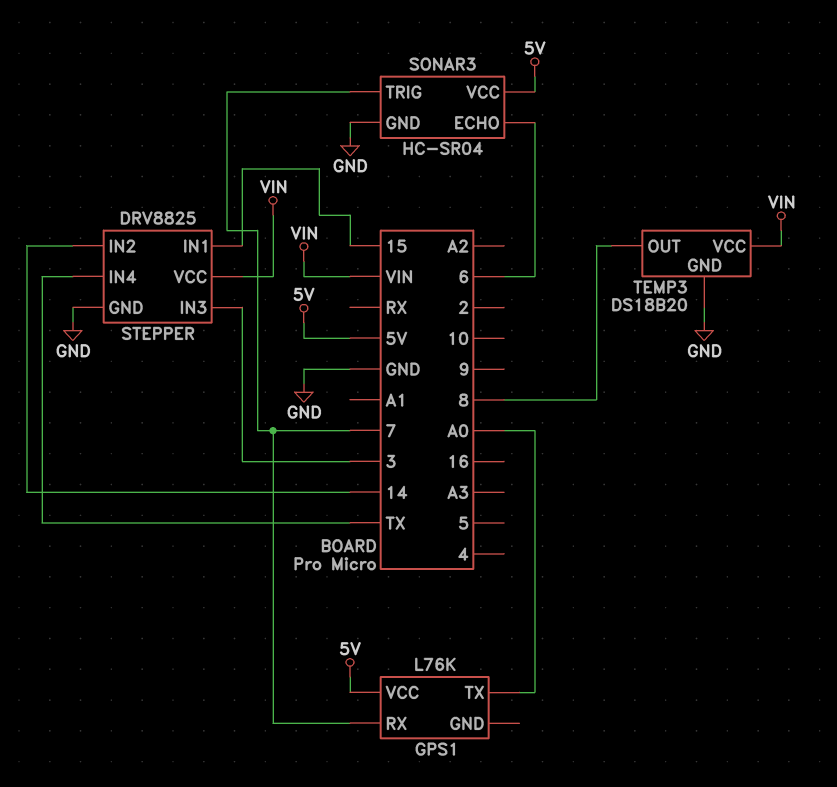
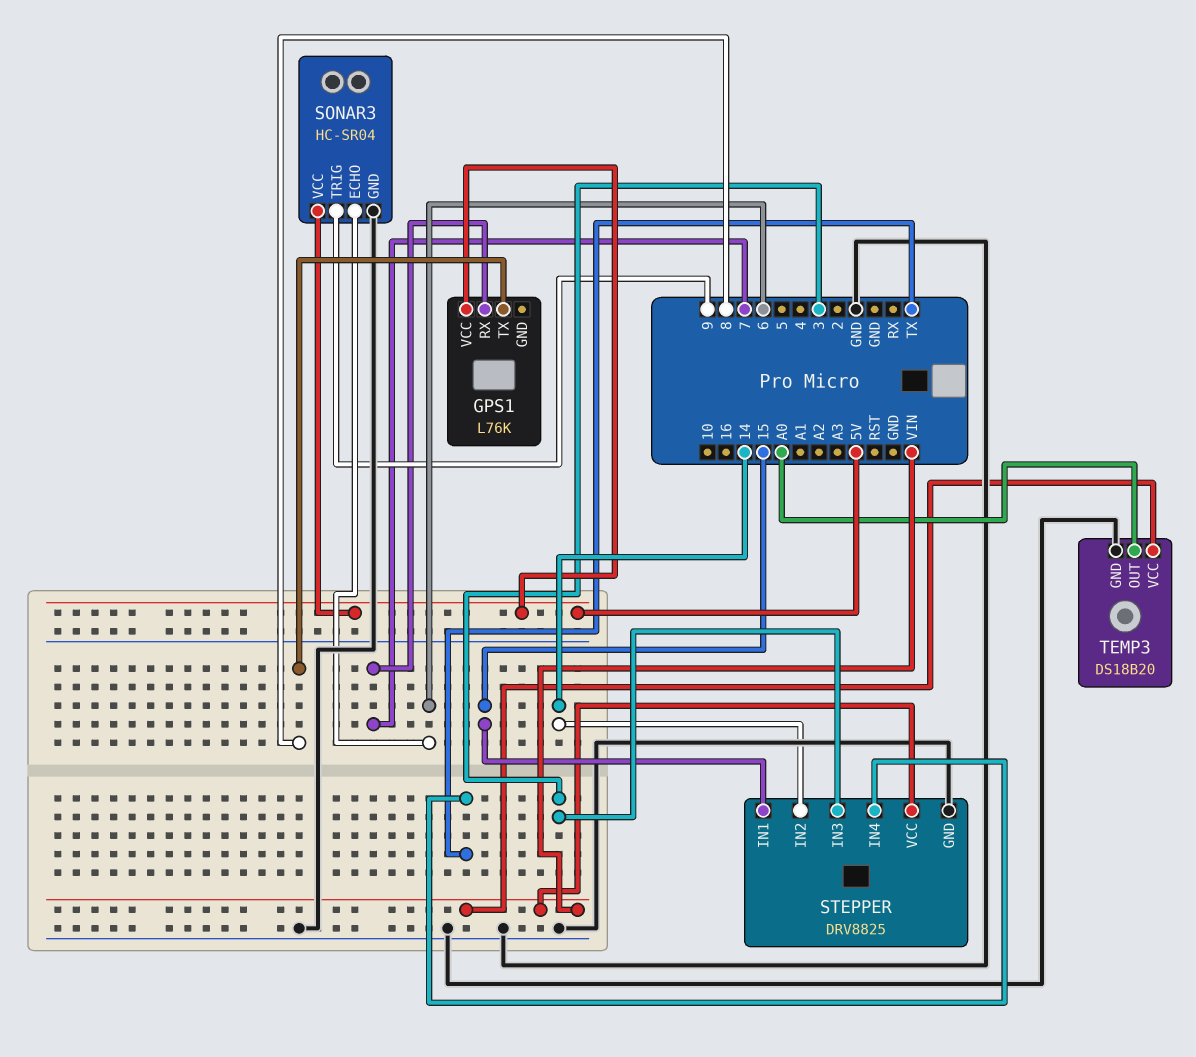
GPS1 pin TX: A0 -> 8
SONAR3 pin TRIG: 7 -> 9
TEMP3 pin OUT: 8 -> A0

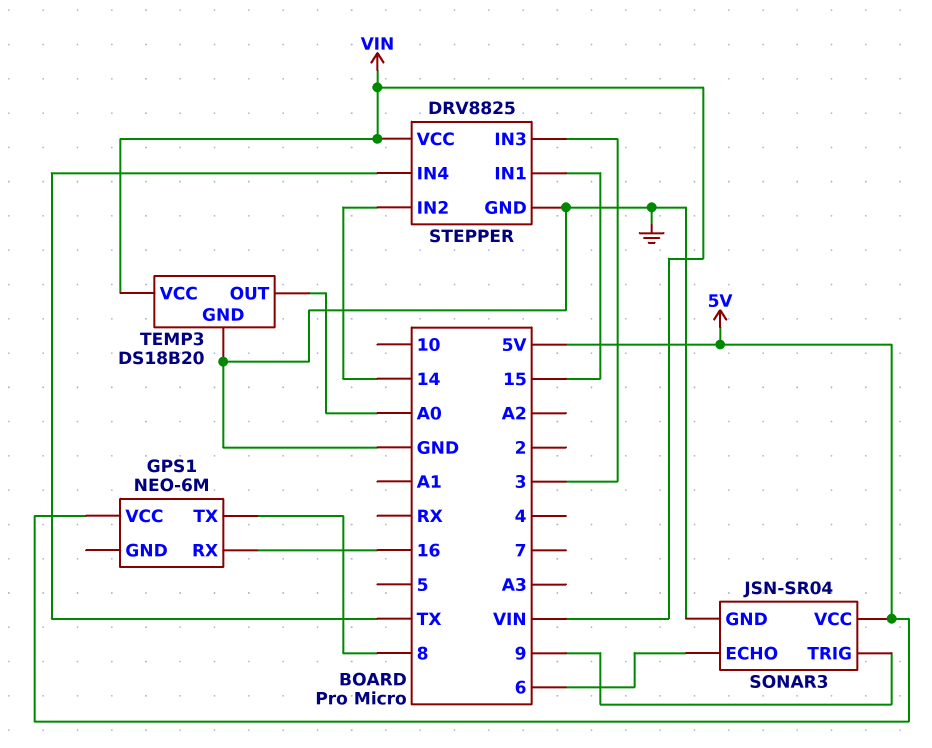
GPS1: L76K -> NEO-6M
GPS1 pin RX: 7 -> 16
SONAR3: HC-SR04 -> JSN-SR04

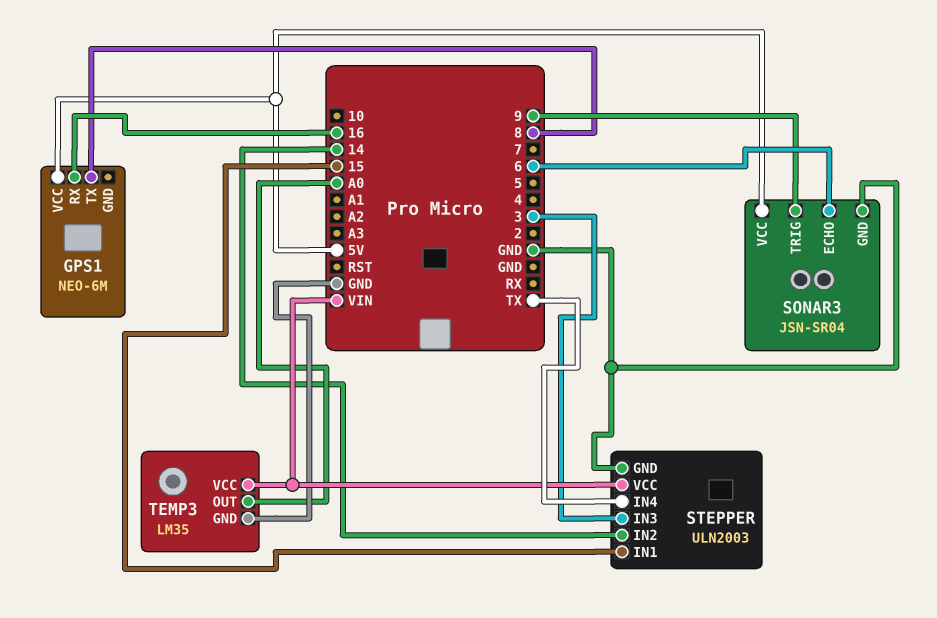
STEPPER: DRV8825 -> ULN2003
TEMP3: DS18B20 -> LM35

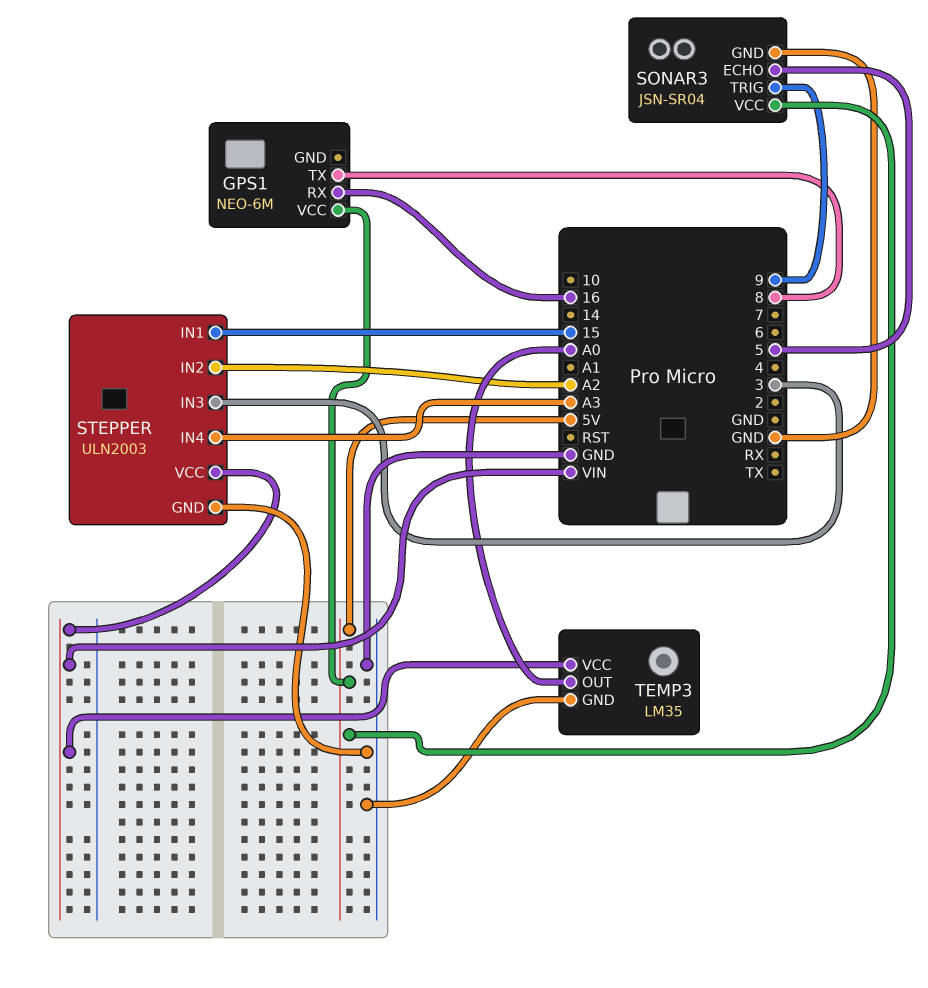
SONAR3 pin ECHO: 6 -> 5
STEPPER pin IN2: 14 -> A2
STEPPER pin IN4: TX -> A3

